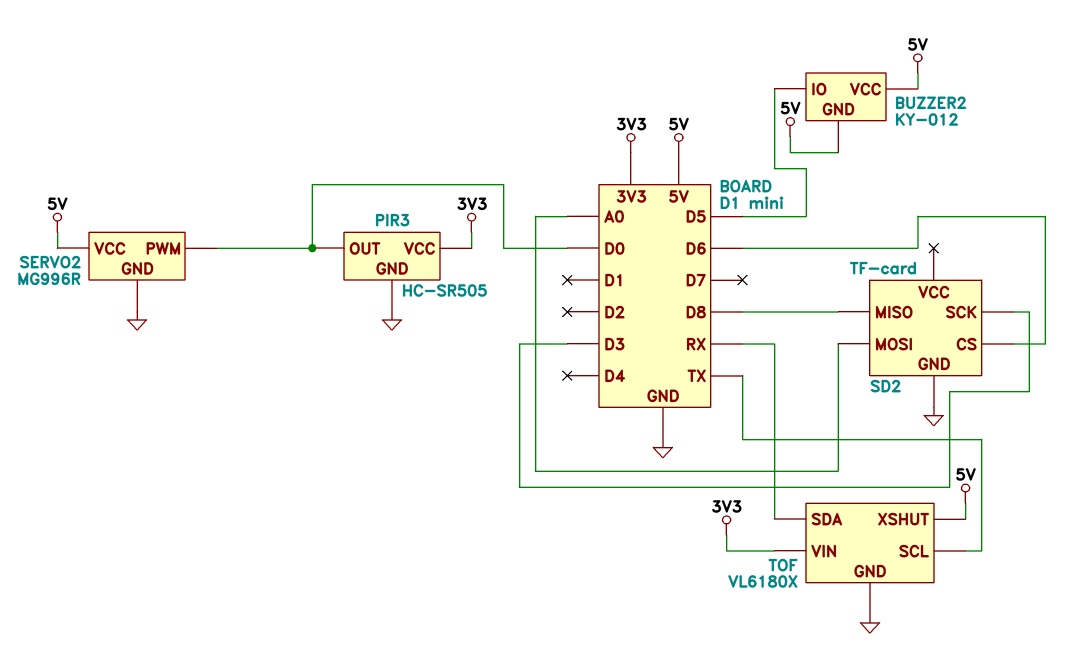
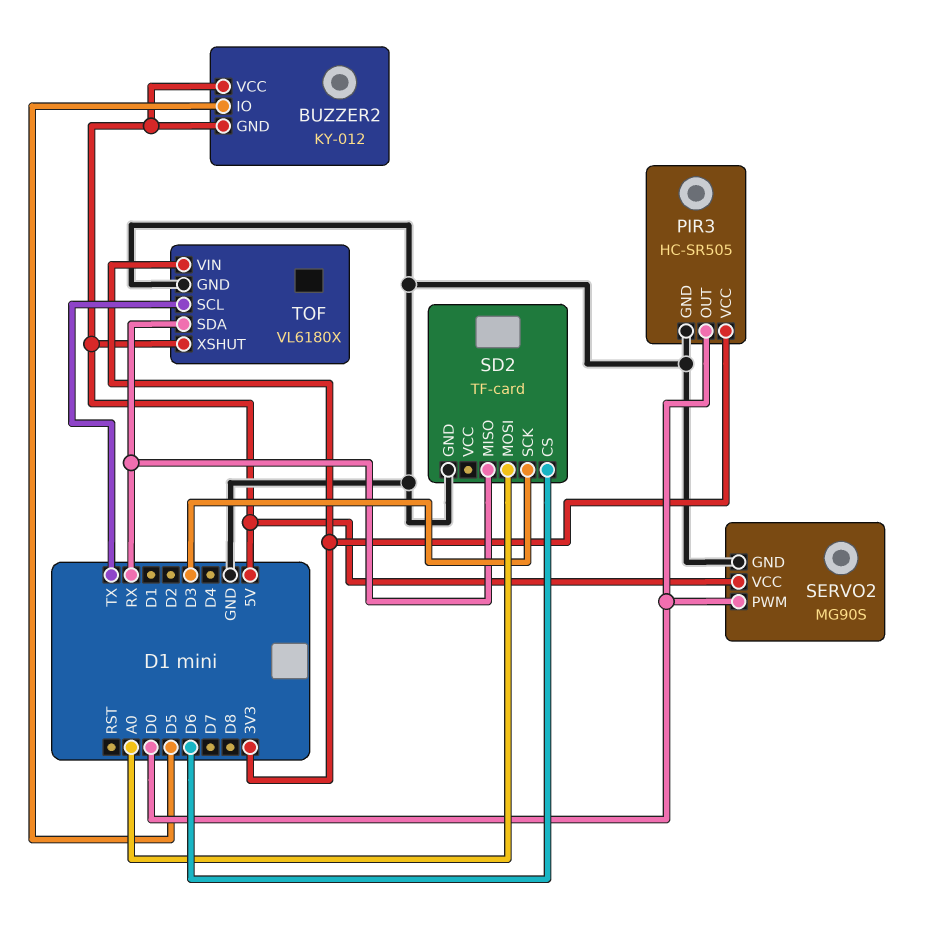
SD2 pin MISO: D8 -> RX
SERVO2: MG996R -> MG90S

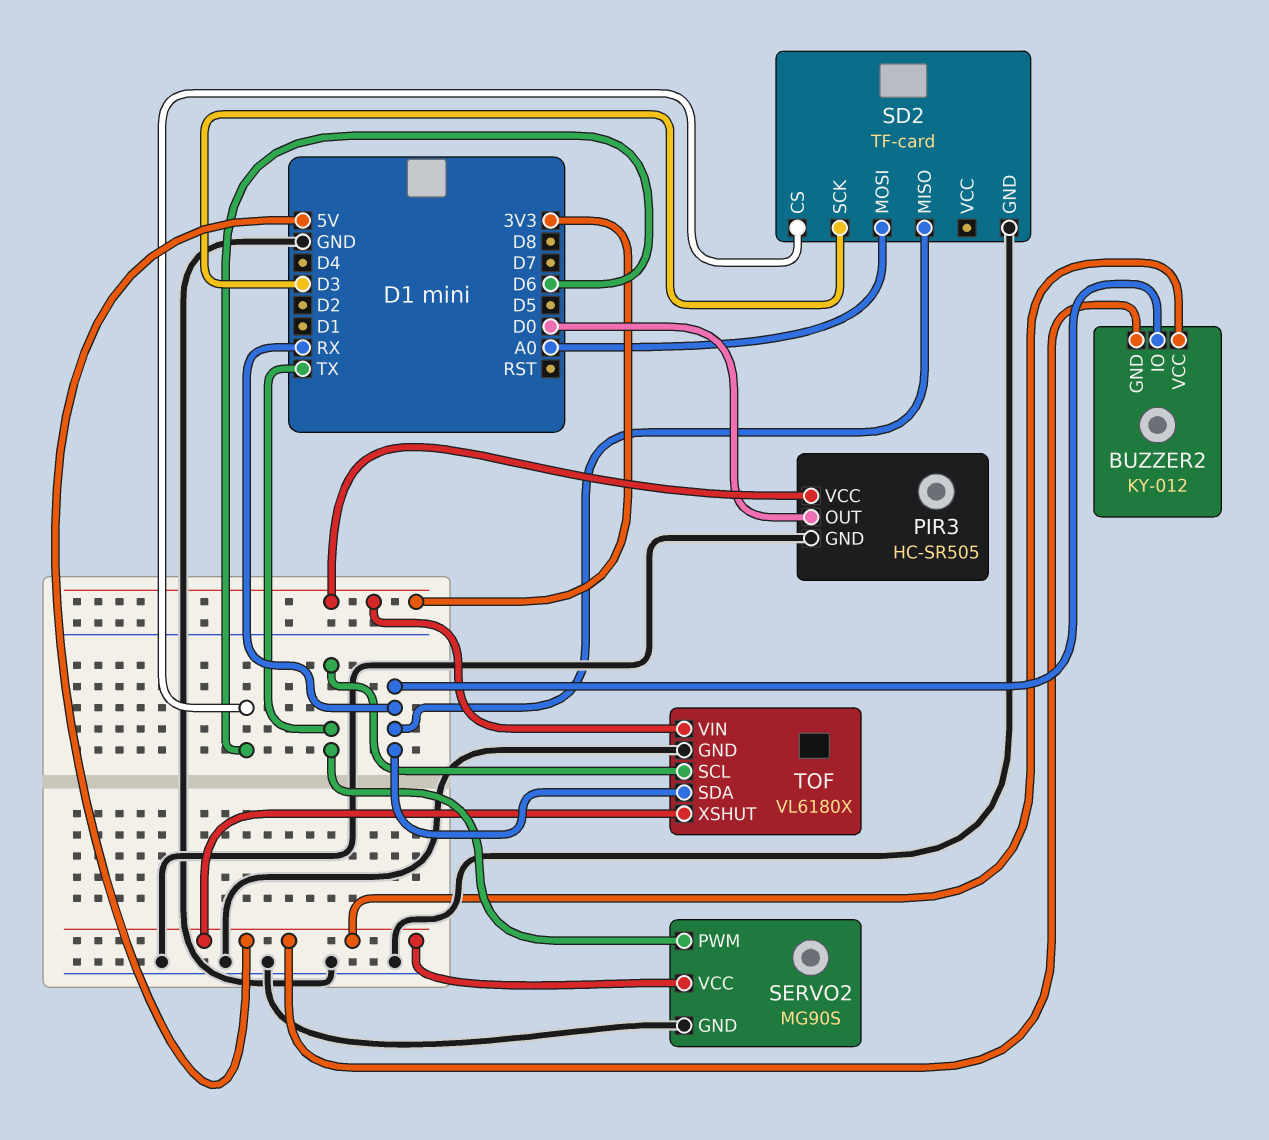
BUZZER2 pin IO: D5 -> RX
SERVO2 pin PWM: D0 -> TX

